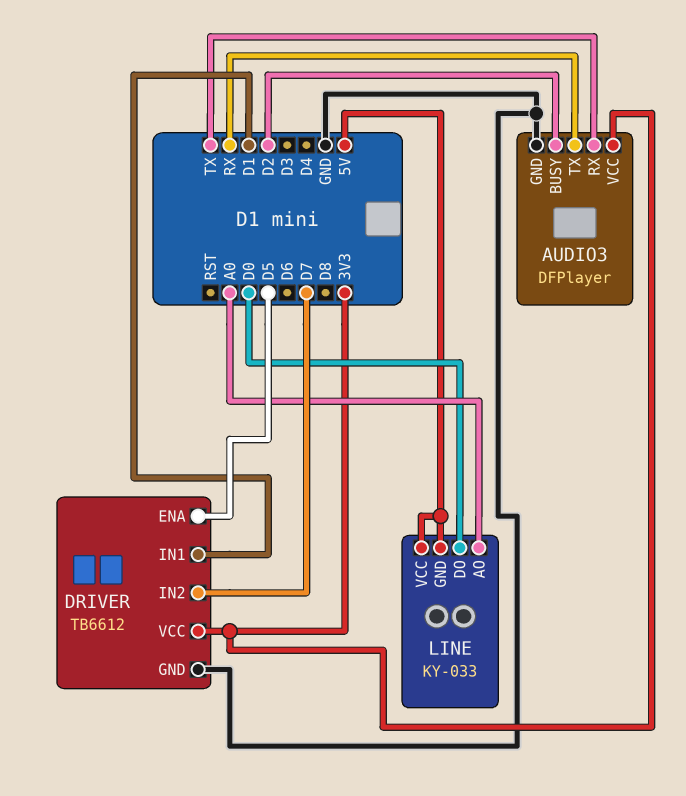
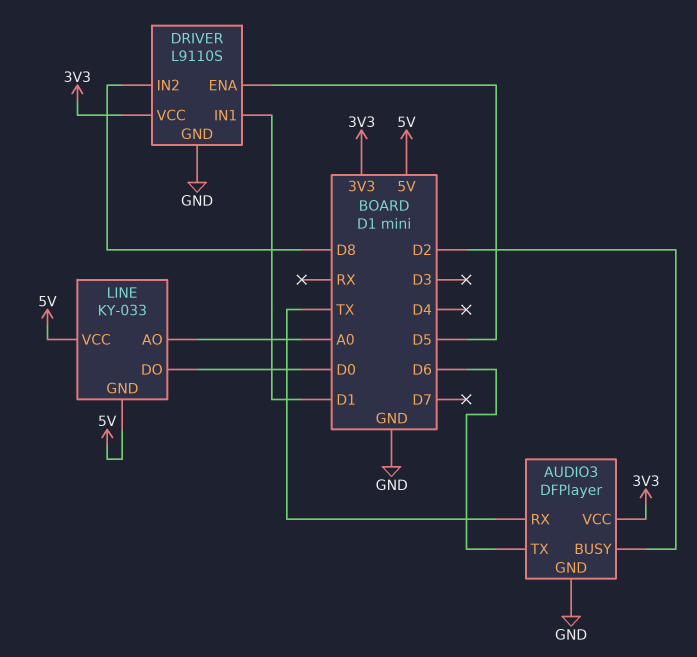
AUDIO3 pin TX: RX -> D6
DRIVER: TB6612 -> L9110S
DRIVER pin IN2: D7 -> D8

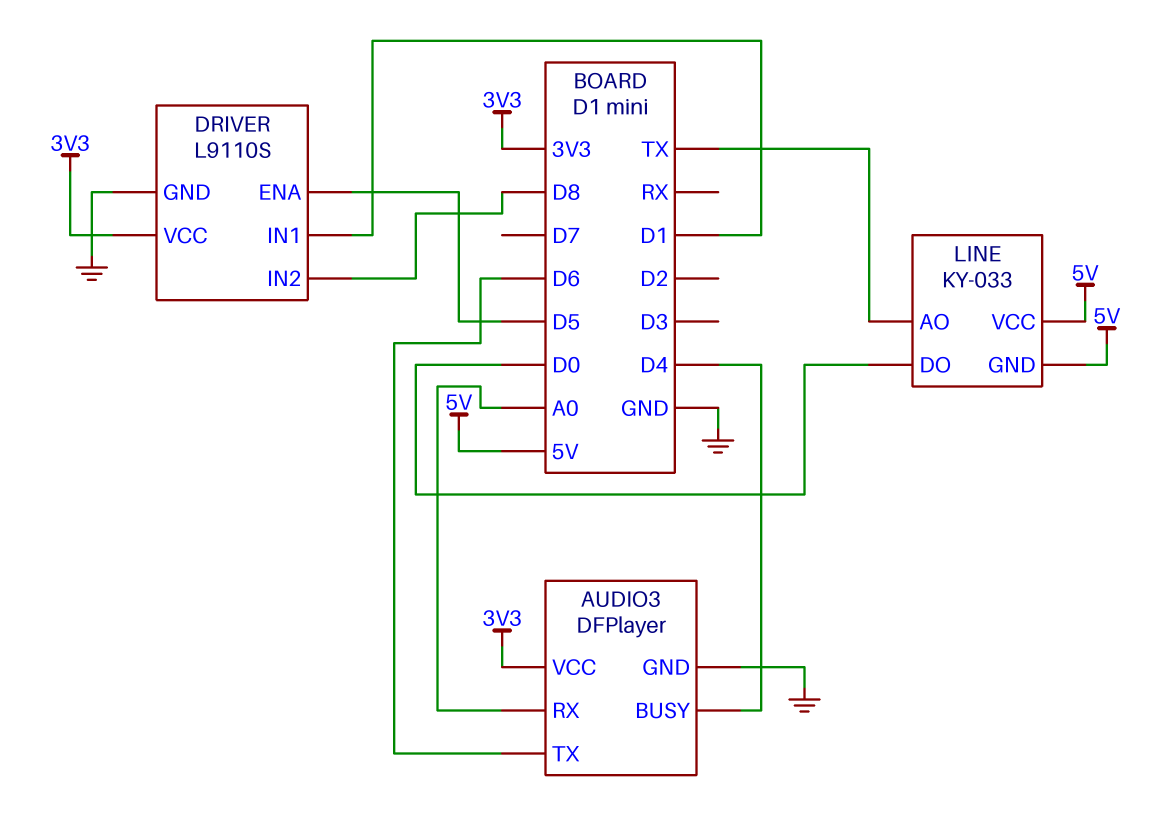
AUDIO3 pin BUSY: D2 -> D4
AUDIO3 pin RX: TX -> A0
LINE pin AO: A0 -> TX

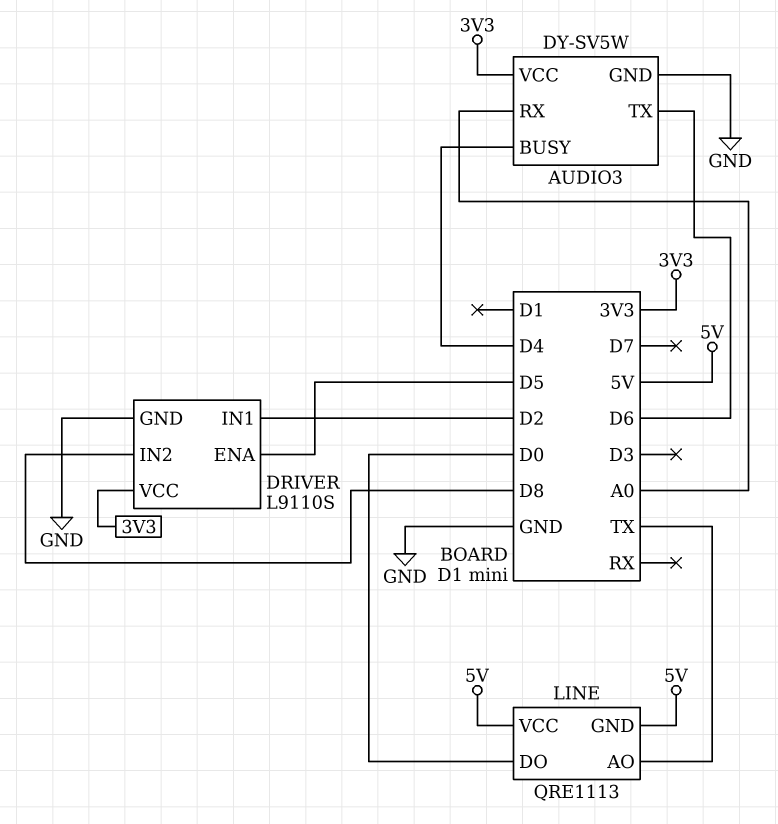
AUDIO3: DFPlayer -> DY-SV5W
DRIVER pin IN1: D1 -> D2
LINE: KY-033 -> QRE1113

